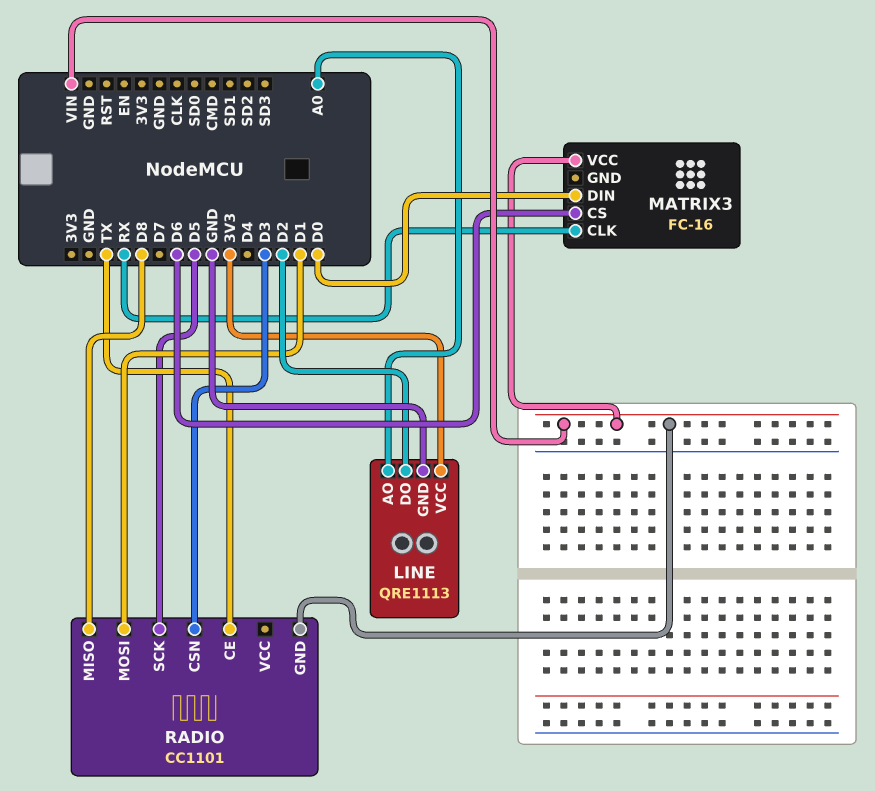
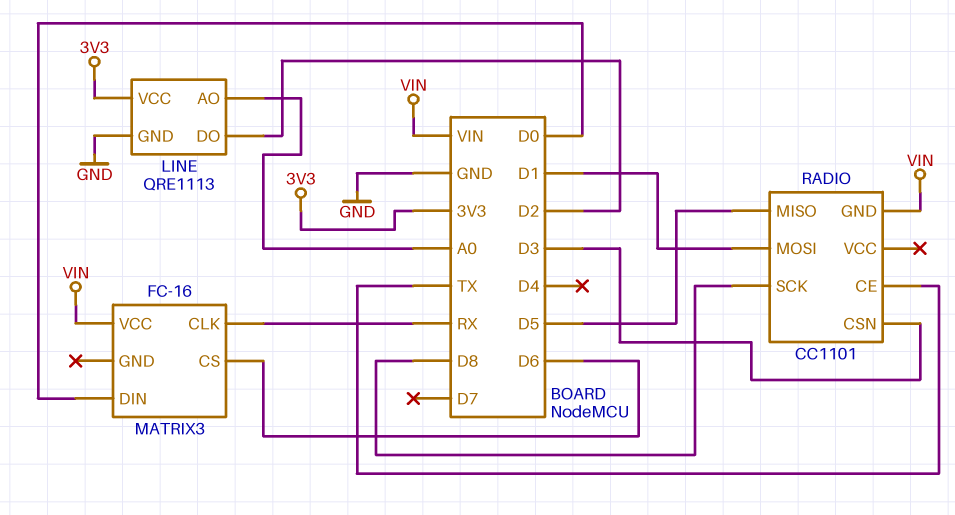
RADIO pin MISO: D8 -> D5
RADIO pin SCK: D5 -> D8

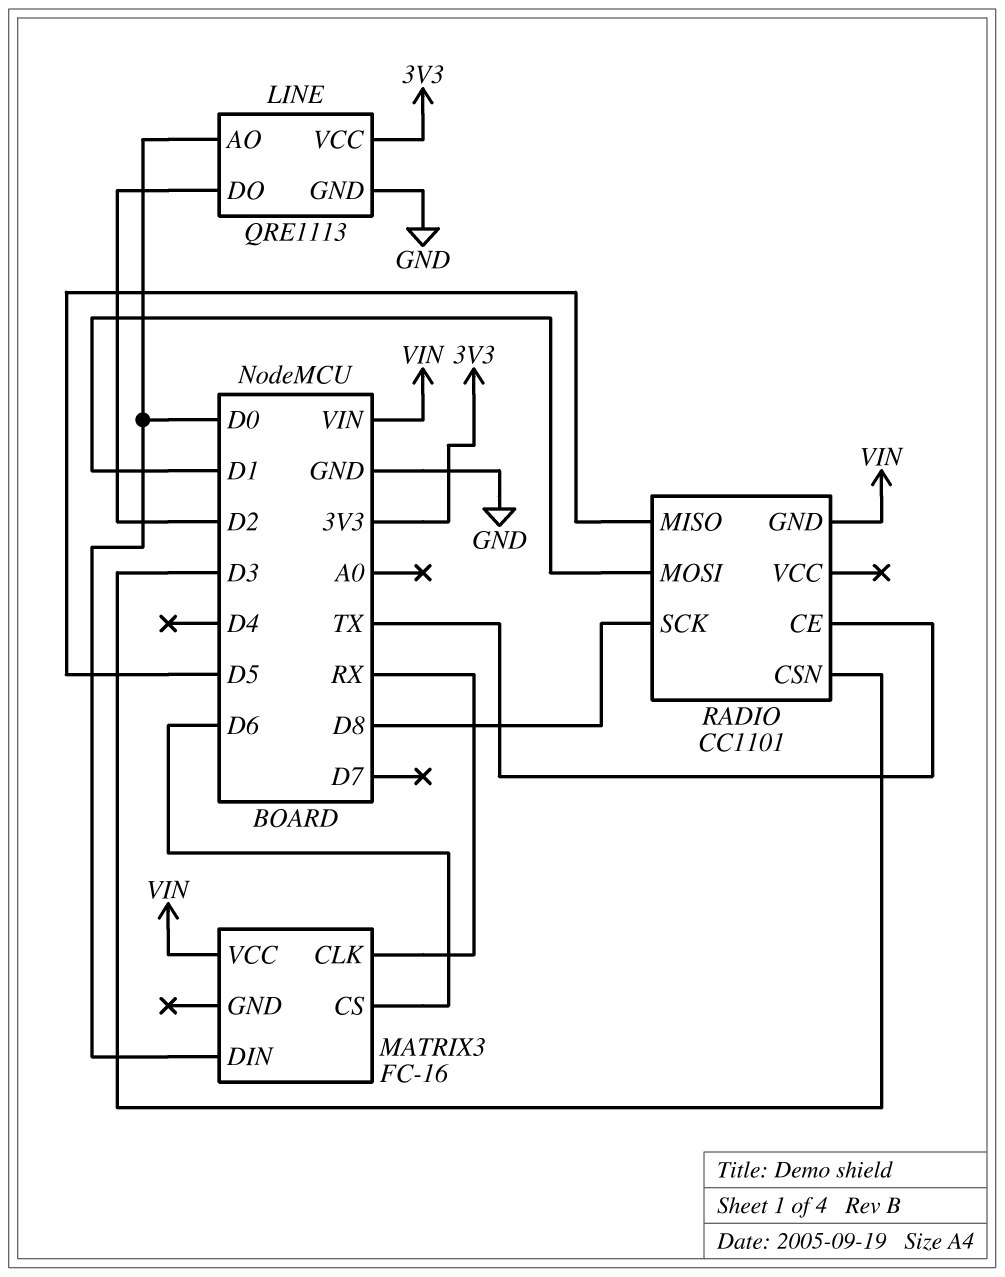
LINE pin AO: A0 -> D0

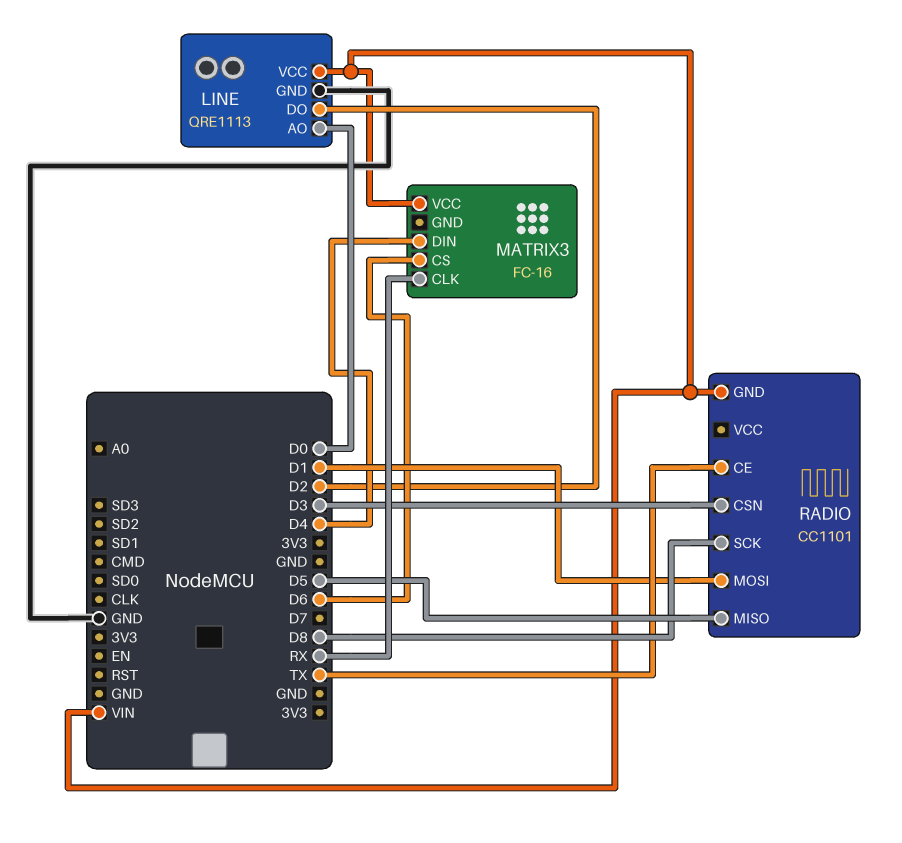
LINE pin VCC: 3V3 -> VIN
MATRIX3 pin DIN: D0 -> D4

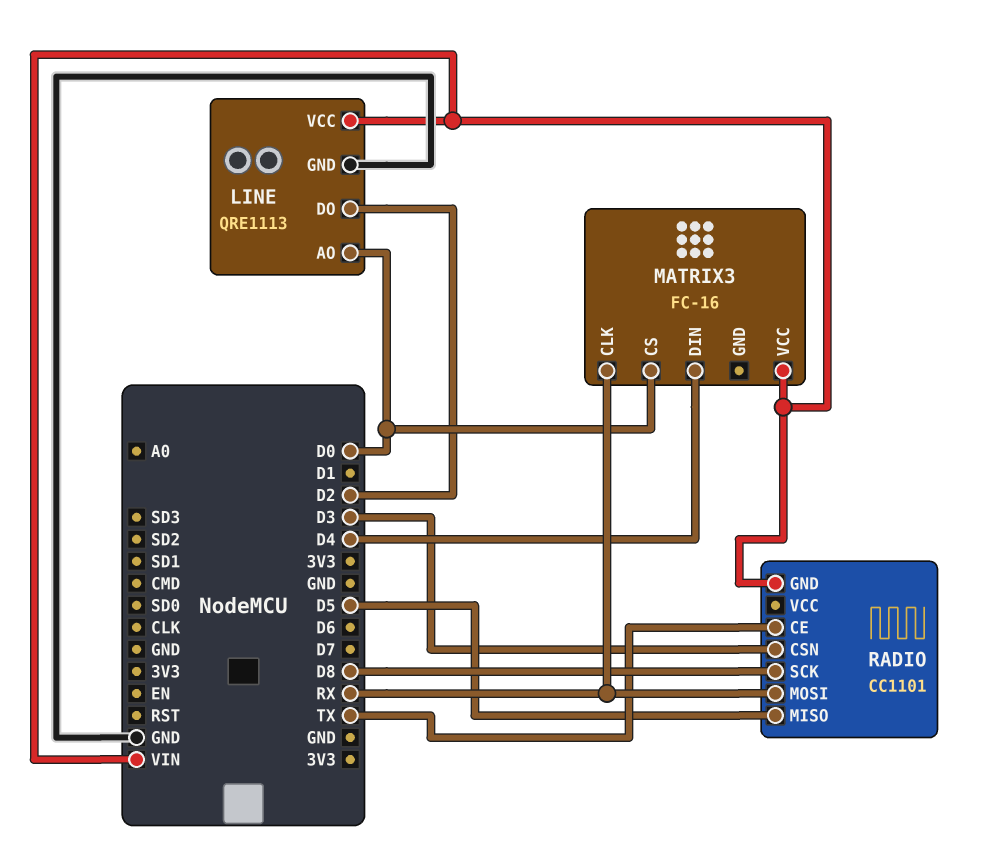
MATRIX3 pin CS: D6 -> D0
RADIO pin MOSI: D1 -> RX

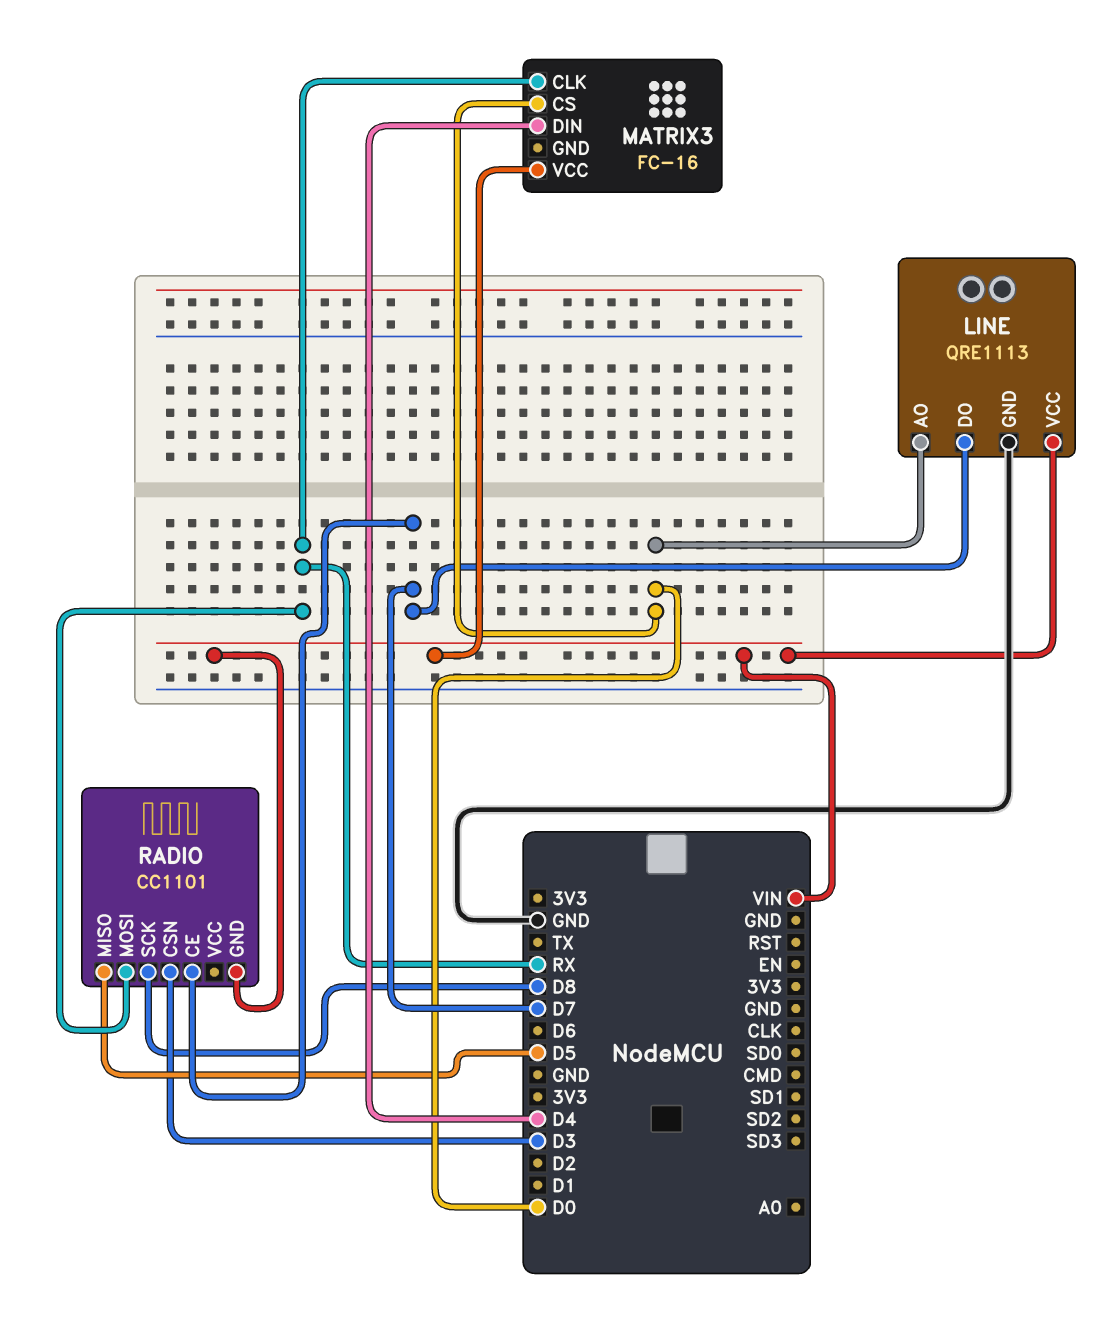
LINE pin DO: D2 -> D7
RADIO pin CE: TX -> D7

